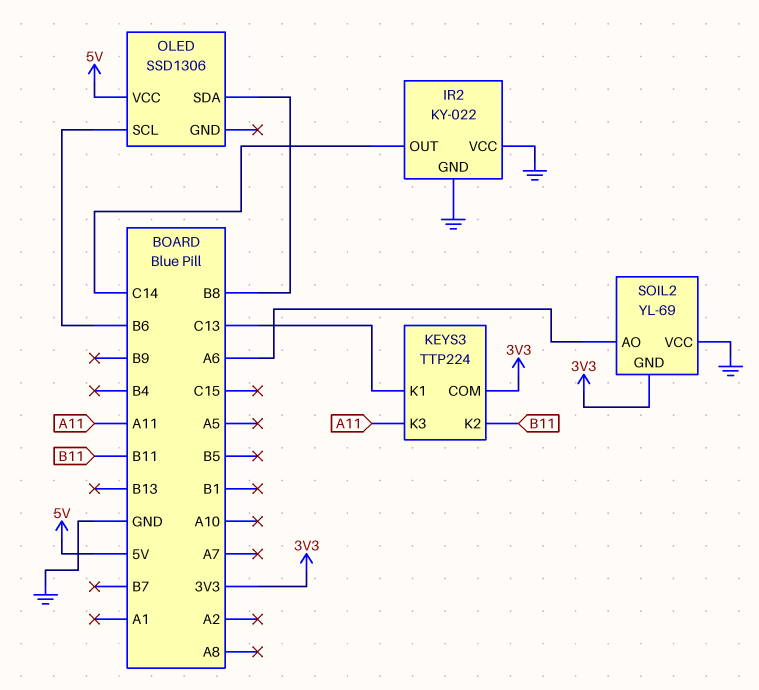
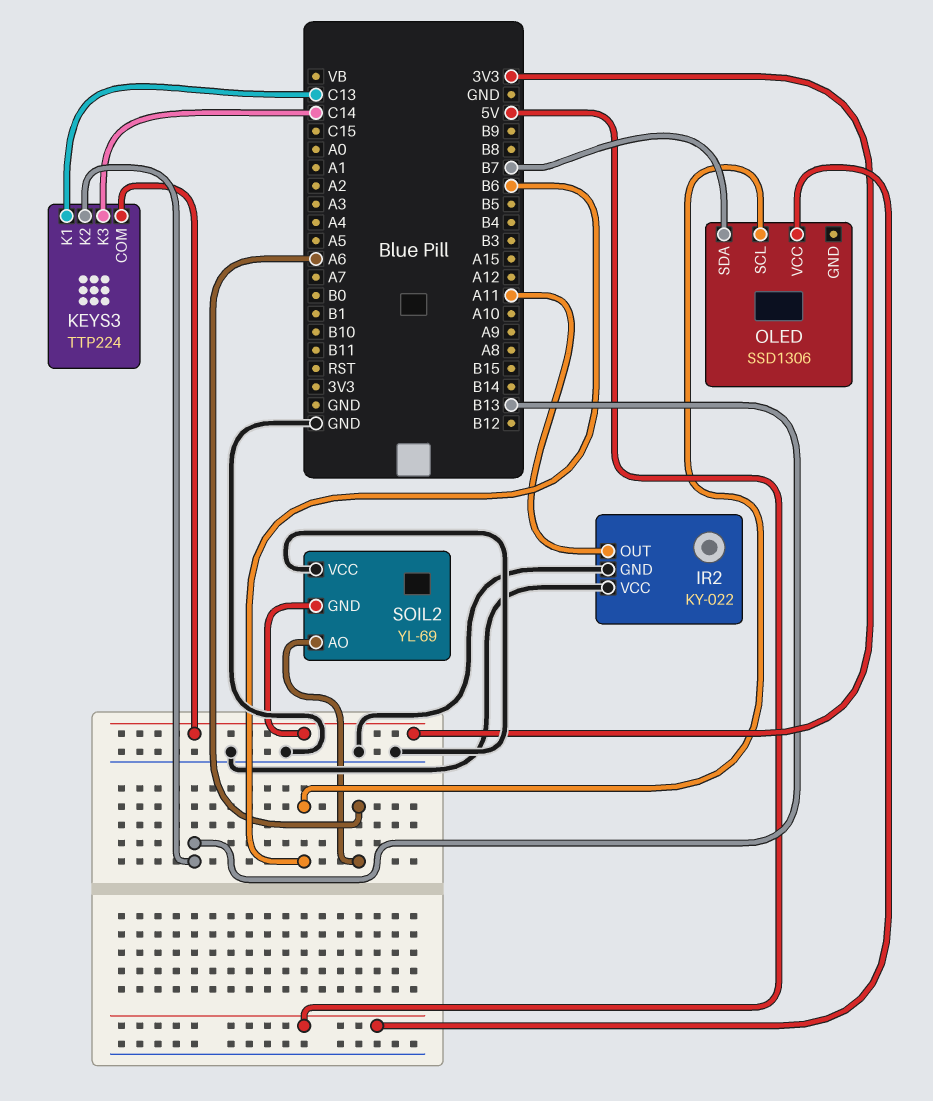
IR2 pin OUT: C14 -> A11
KEYS3 pin K2: B11 -> B13
KEYS3 pin K3: A11 -> C14
OLED pin SDA: B8 -> B7

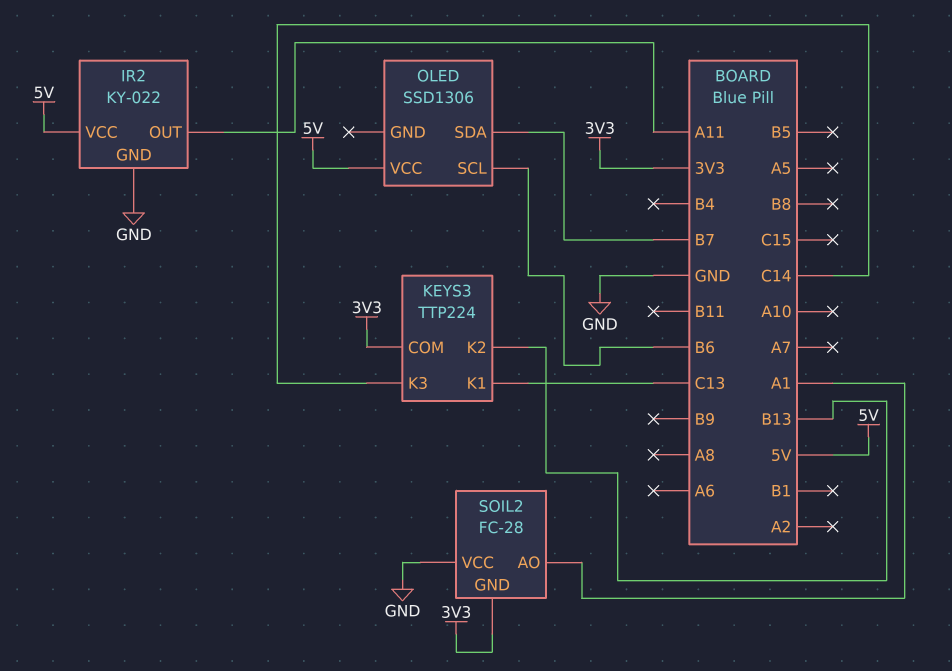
IR2 pin VCC: GND -> 5V
SOIL2: YL-69 -> FC-28
SOIL2 pin AO: A6 -> A1

